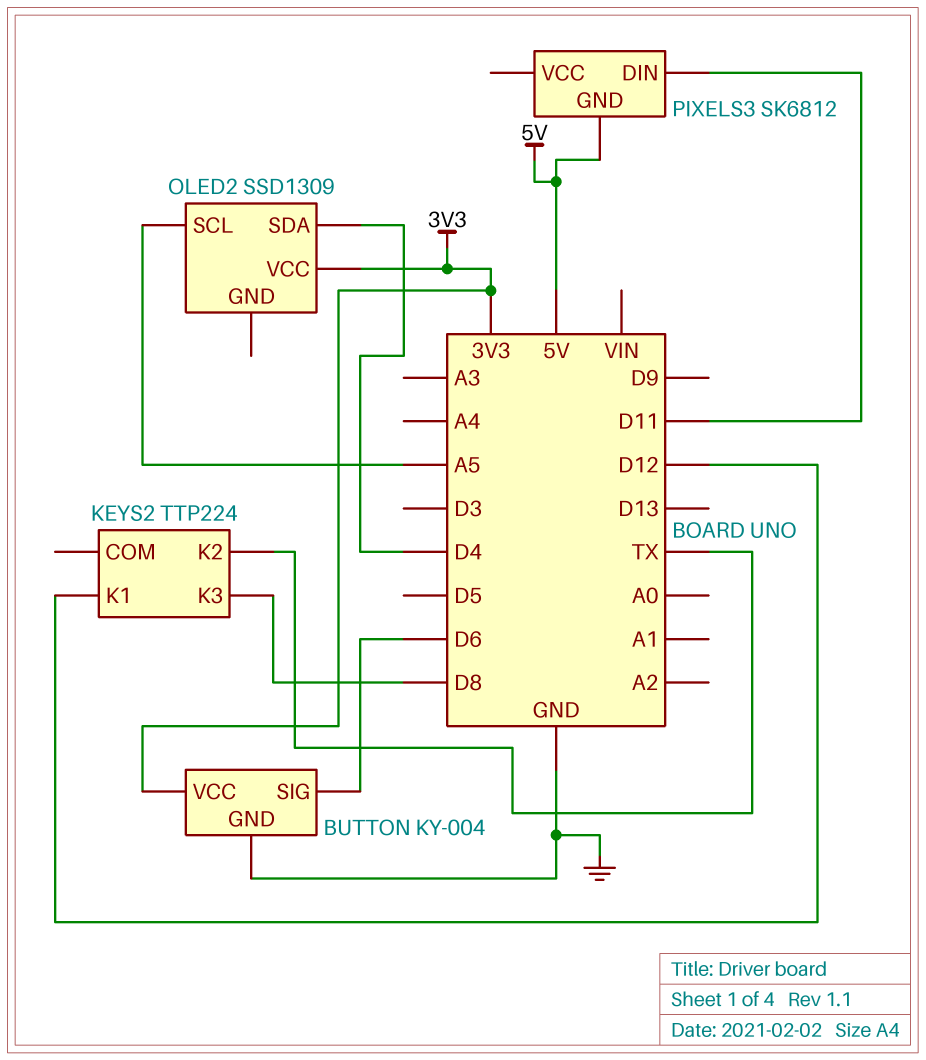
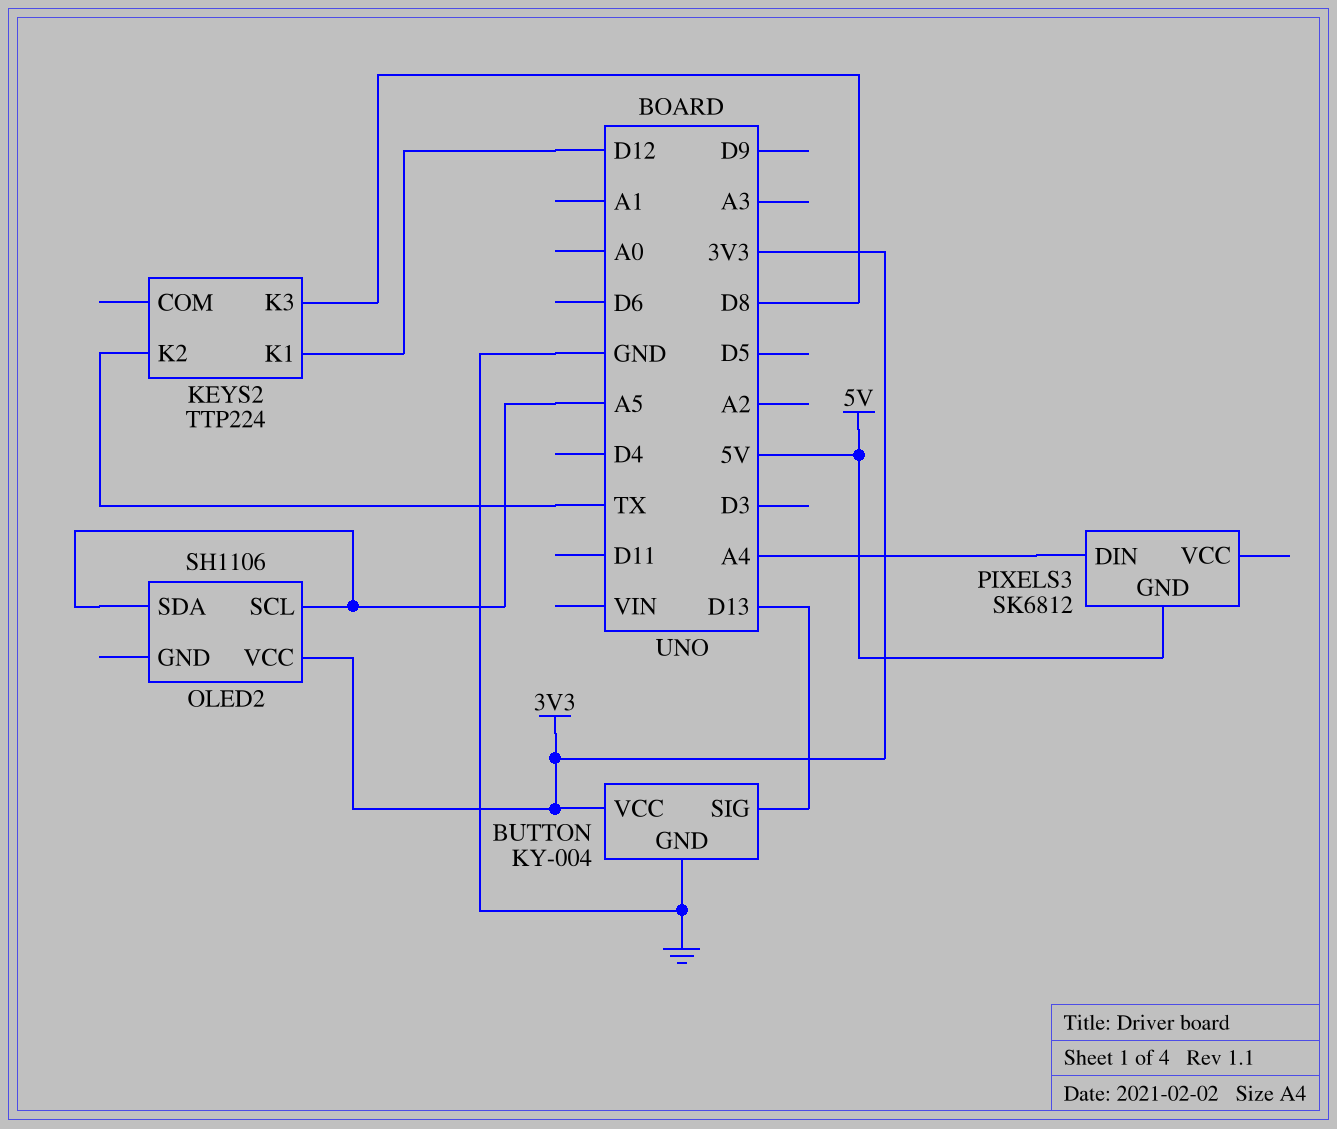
BUTTON pin SIG: D6 -> D13
OLED2: SSD1309 -> SH1106
OLED2 pin SDA: D4 -> A5
PIXELS3 pin DIN: D11 -> A4

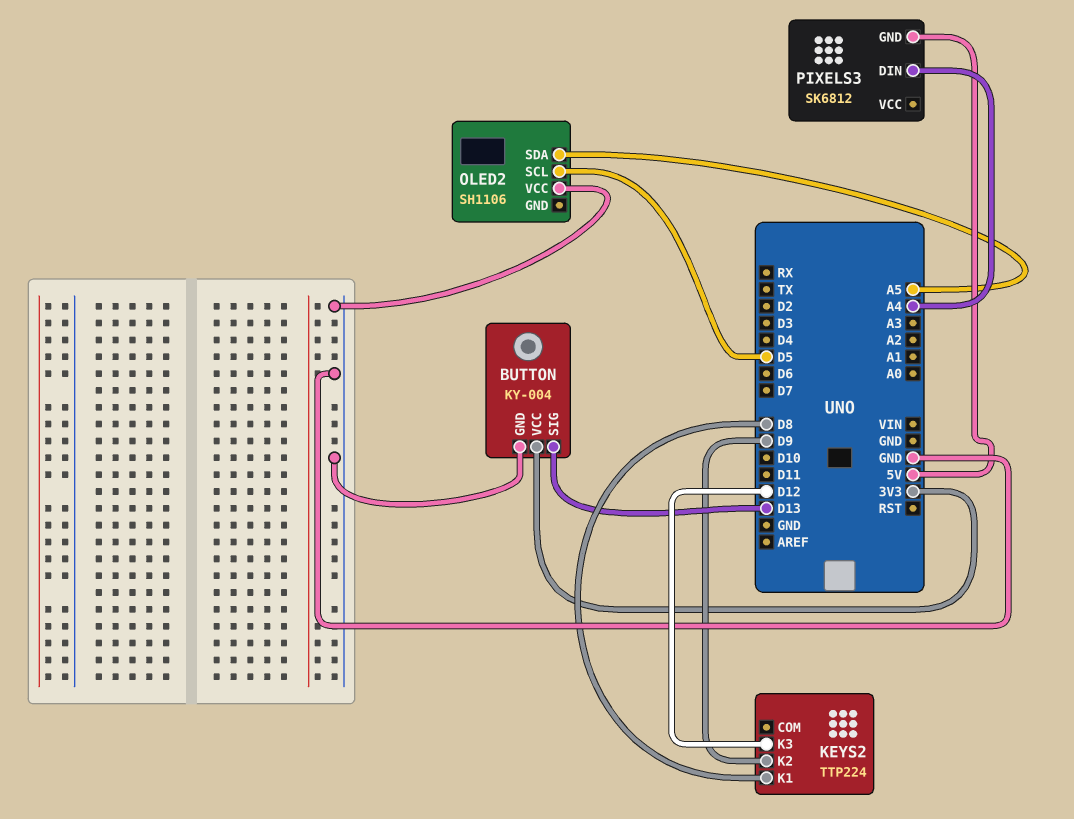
KEYS2 pin K1: D12 -> D8
KEYS2 pin K2: TX -> D9
KEYS2 pin K3: D8 -> D12
OLED2 pin SCL: A5 -> D5
OLED2 pin VCC: 3V3 -> GND

